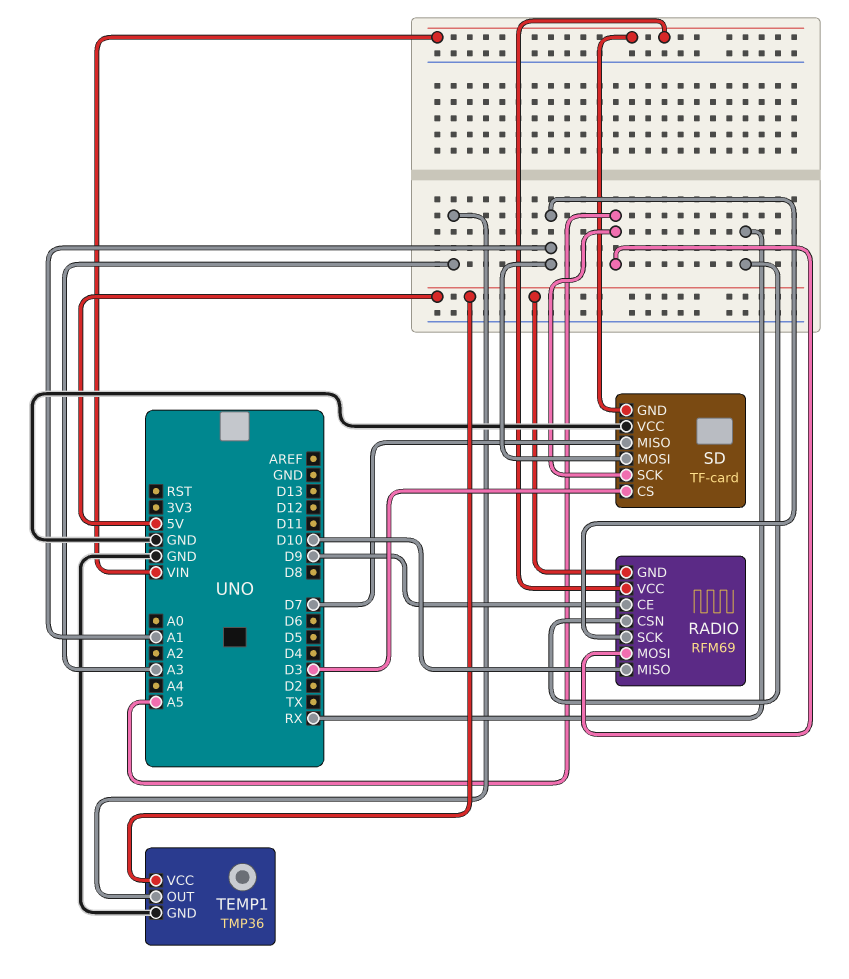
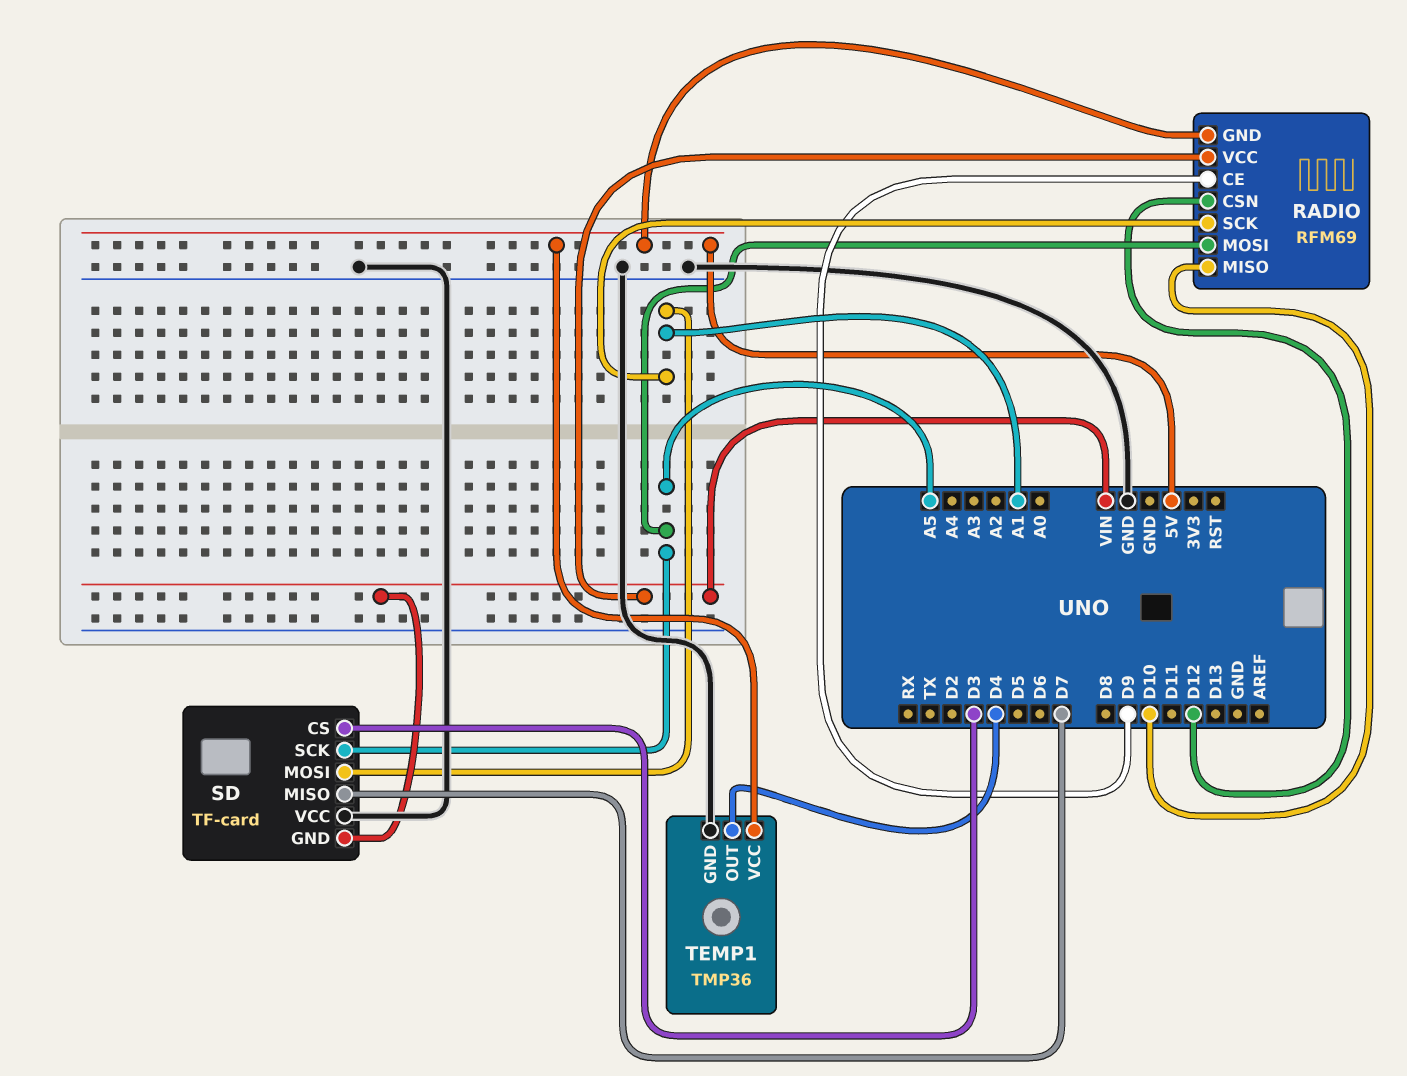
RADIO pin CSN: RX -> D12
TEMP1 pin OUT: A3 -> D4

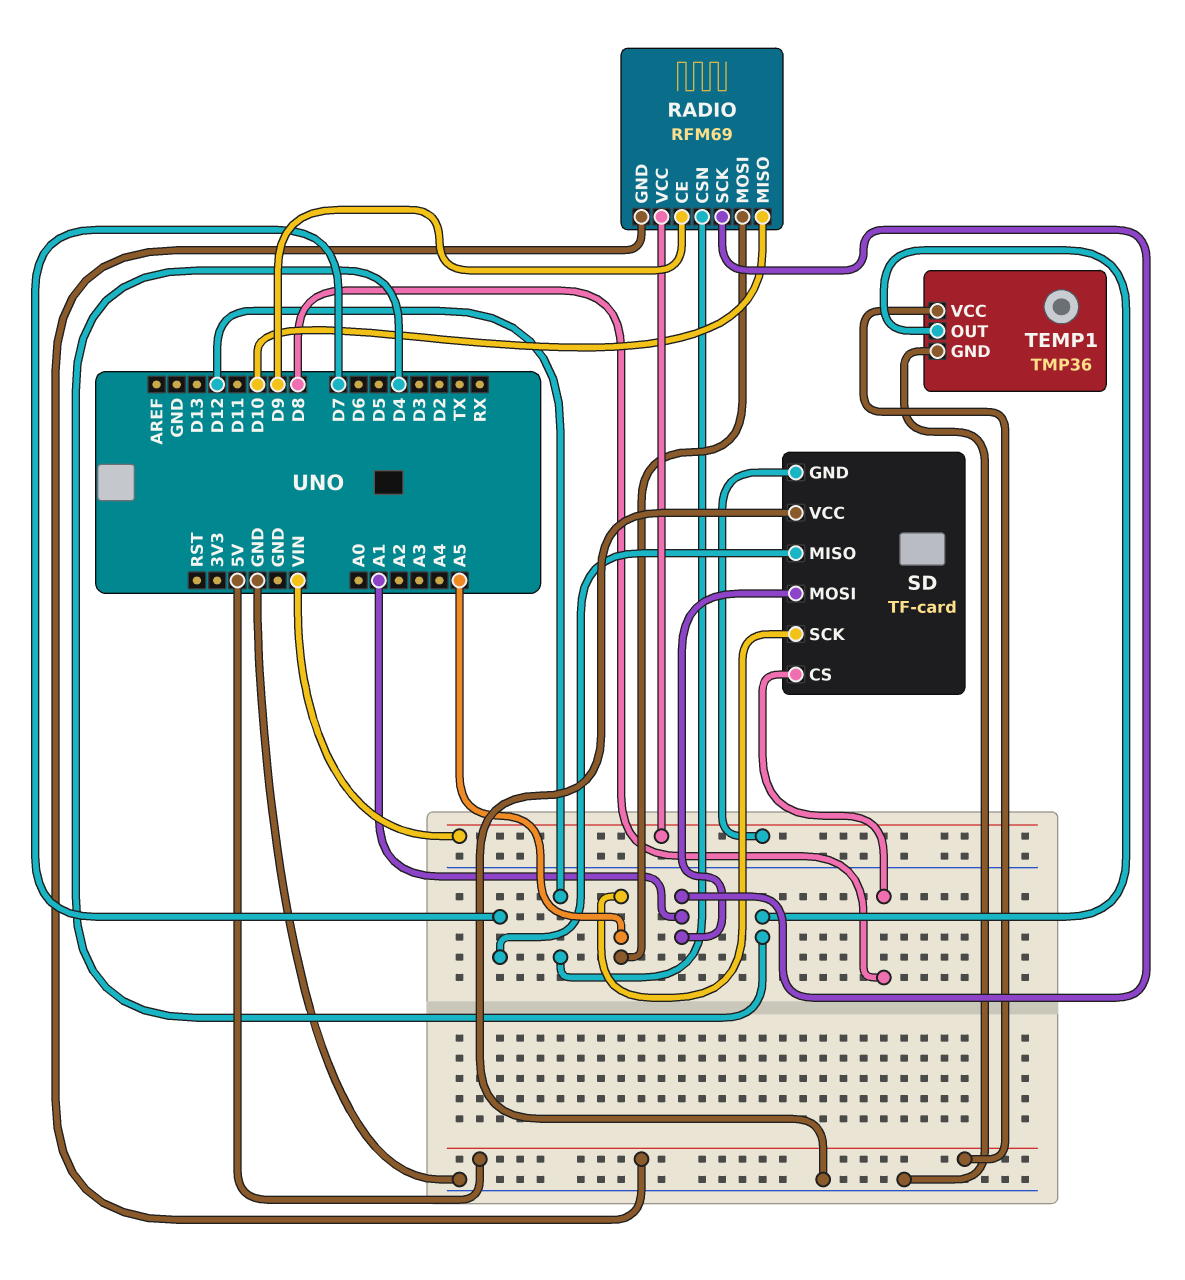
SD pin CS: D3 -> D8

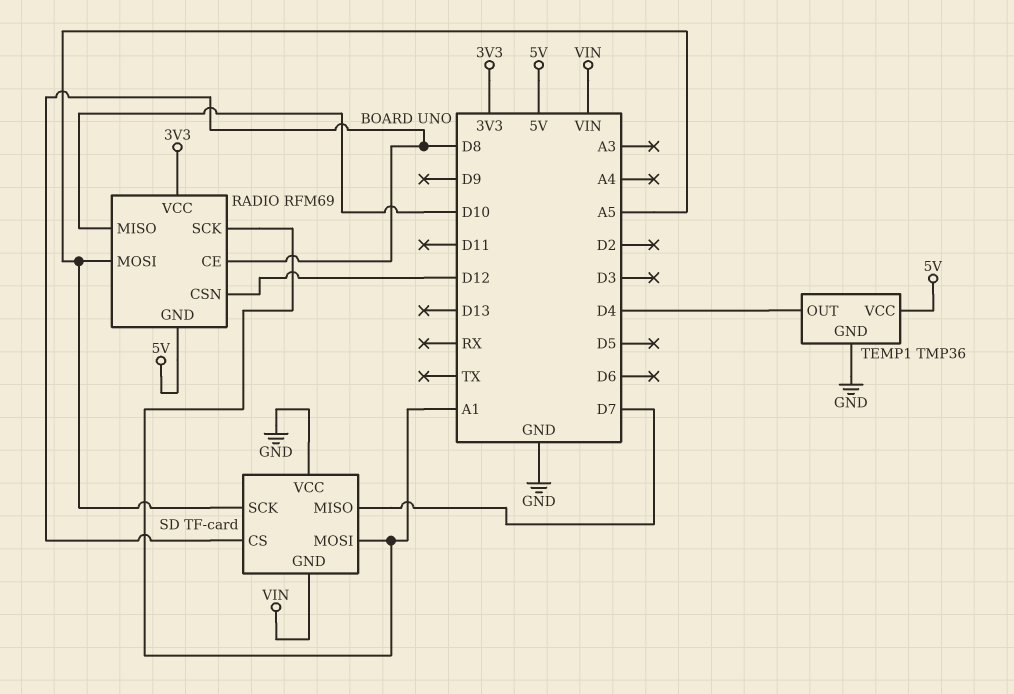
RADIO pin CE: D9 -> D8
RADIO pin VCC: VIN -> 3V3

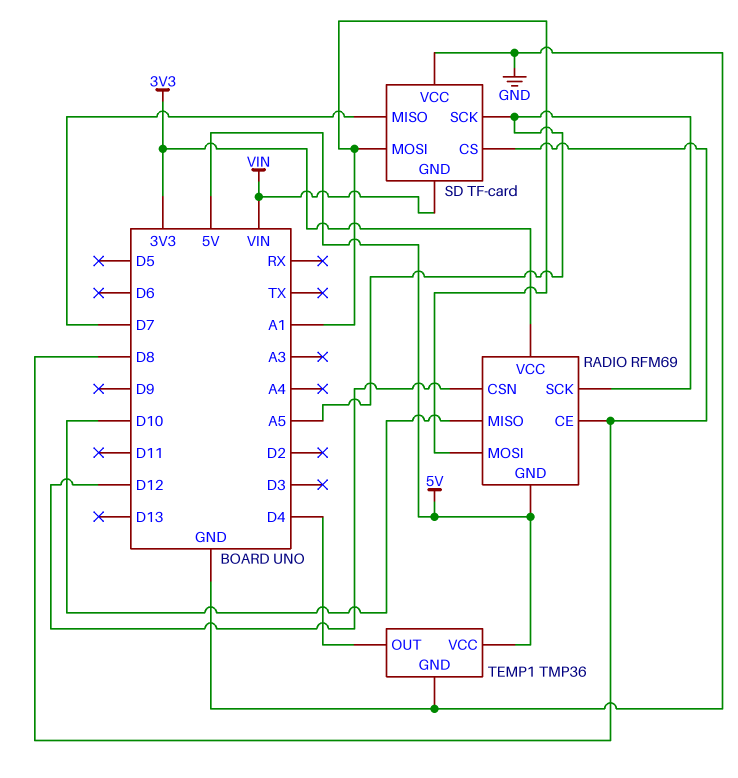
RADIO pin MOSI: A5 -> A1
RADIO pin SCK: A1 -> A5

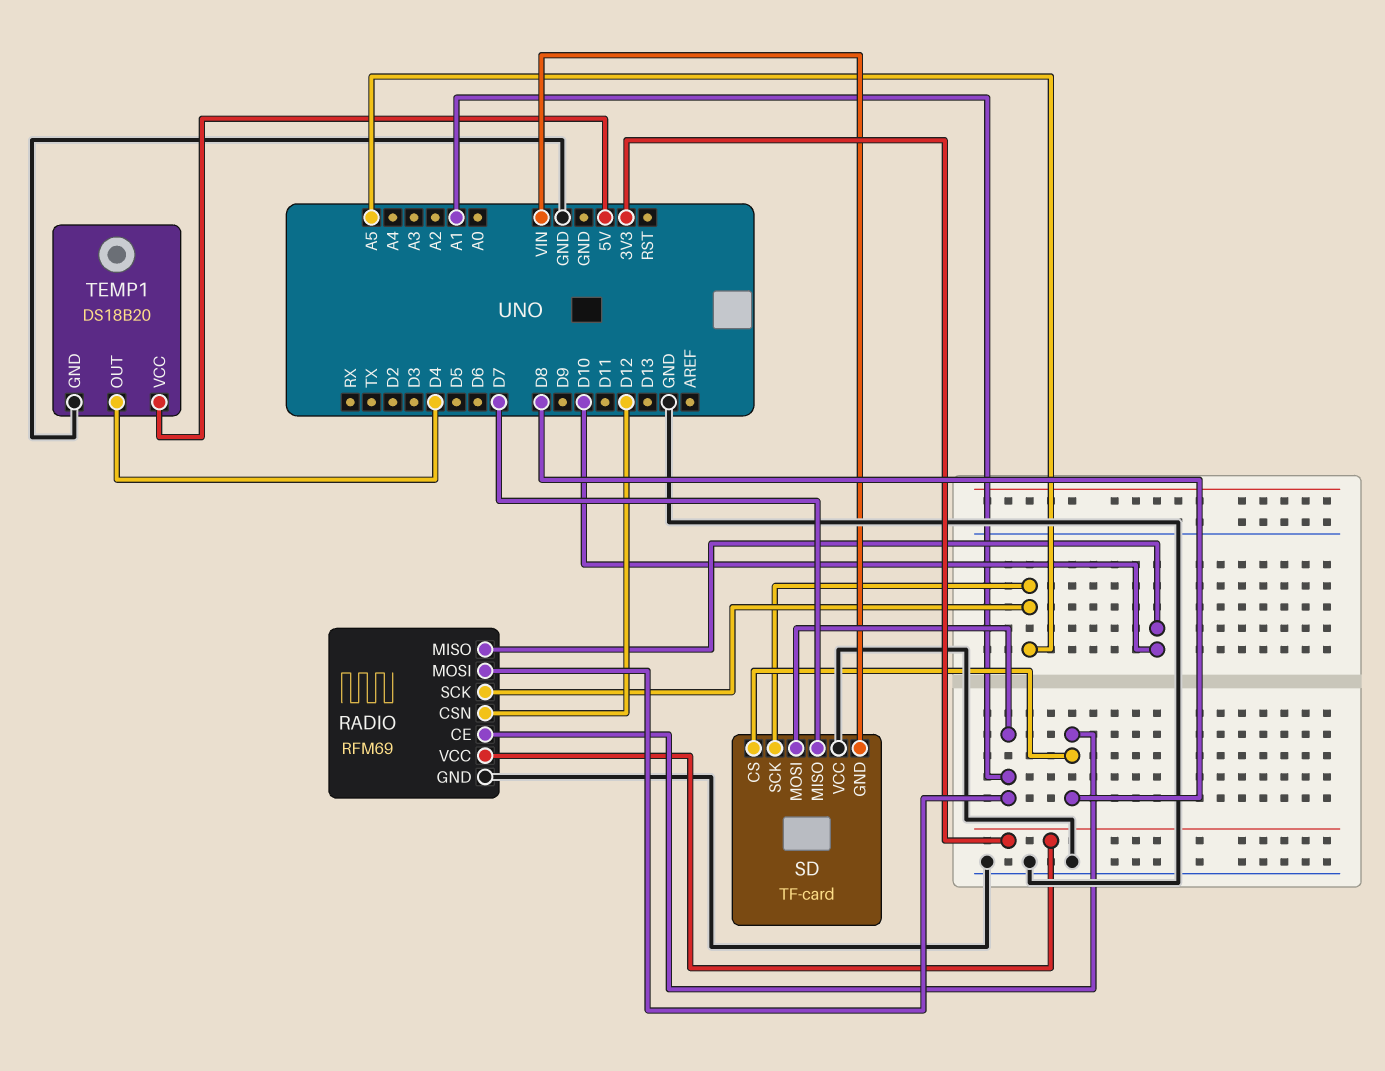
RADIO pin GND: 5V -> GND
TEMP1: TMP36 -> DS18B20

